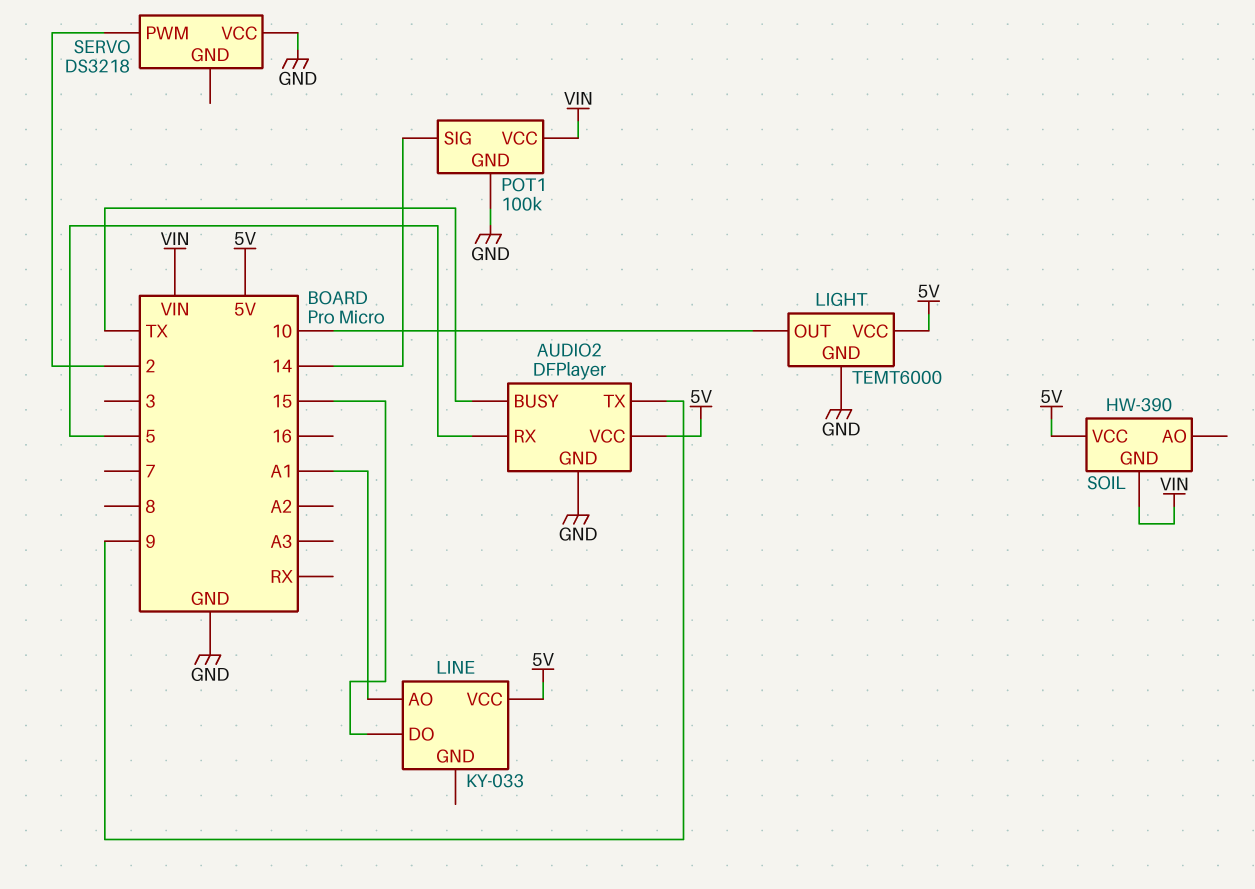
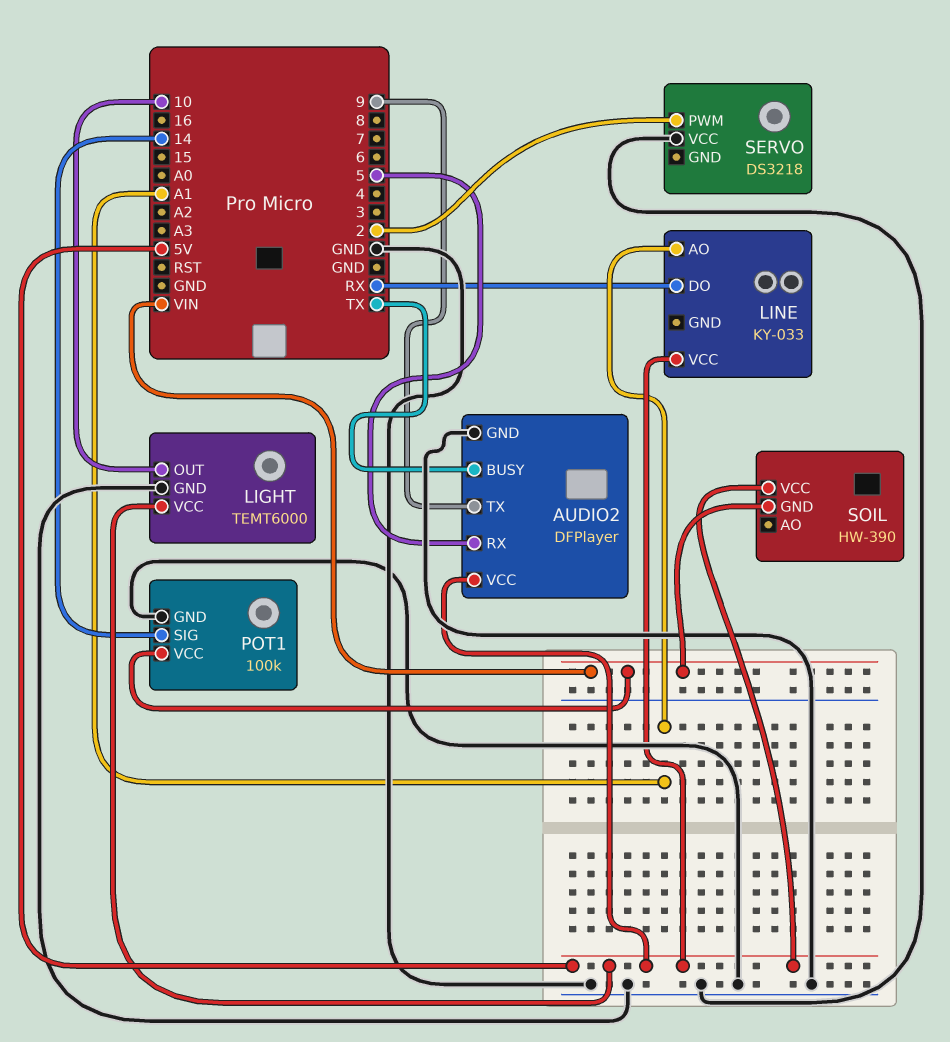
LINE pin DO: 15 -> RX

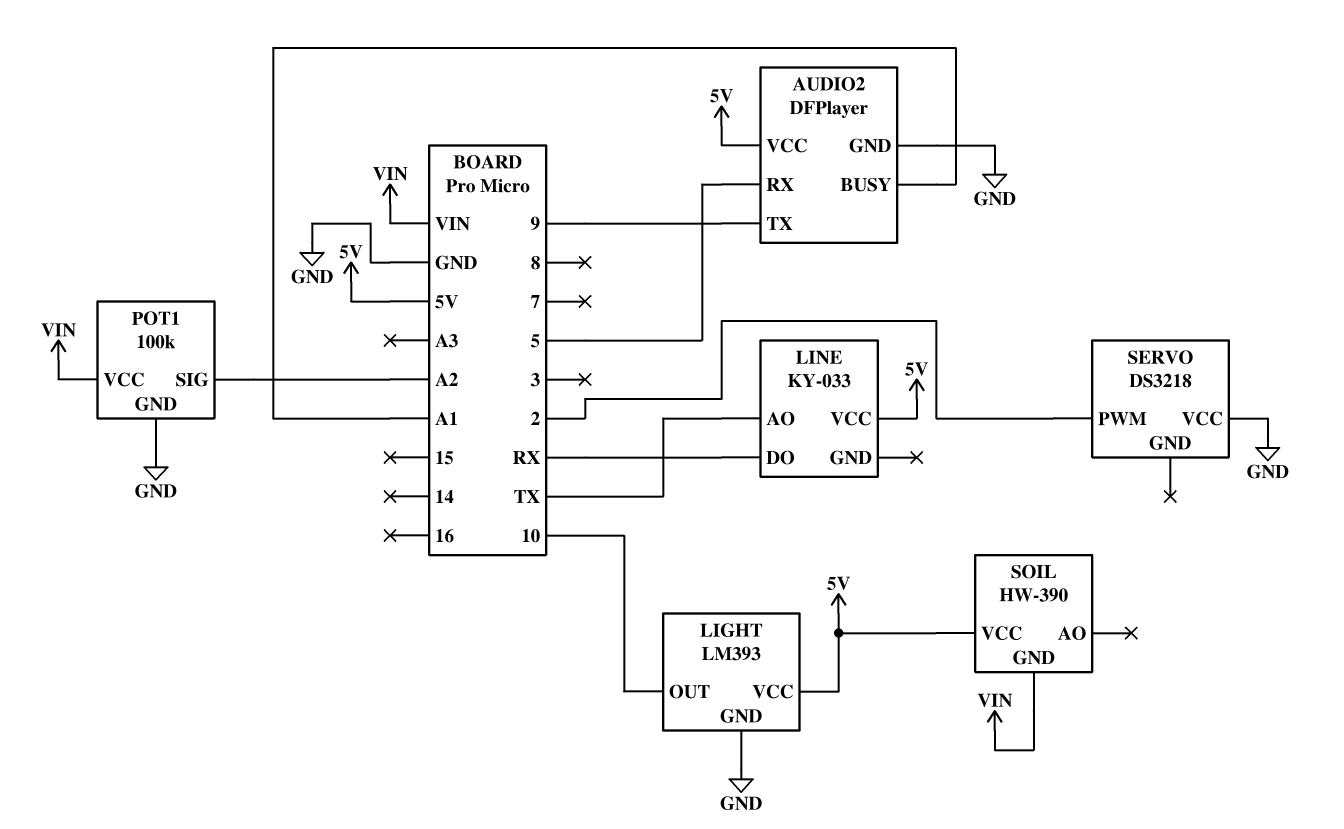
AUDIO2 pin BUSY: TX -> A1
LIGHT: TEMT6000 -> LM393
LINE pin AO: A1 -> TX
POT1 pin SIG: 14 -> A2

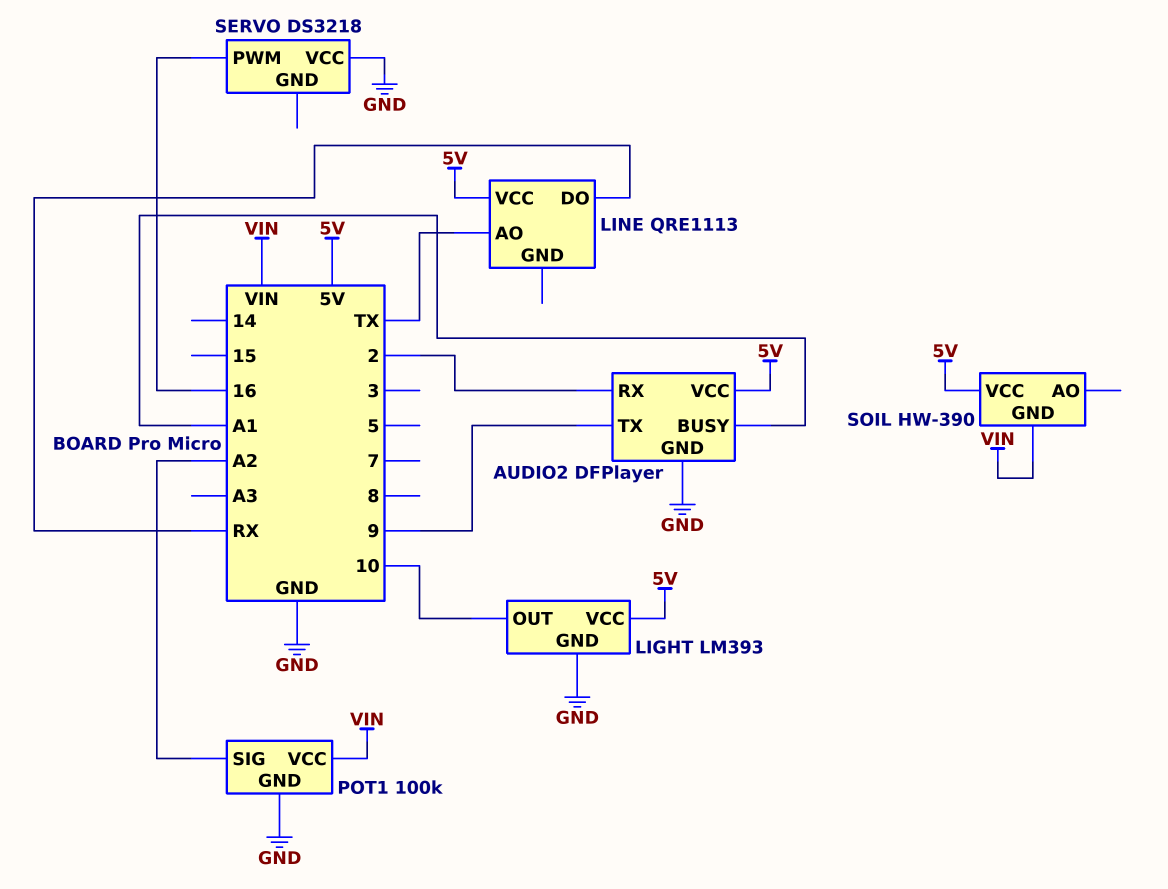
AUDIO2 pin RX: 5 -> 2
LINE: KY-033 -> QRE1113
SERVO pin PWM: 2 -> 16

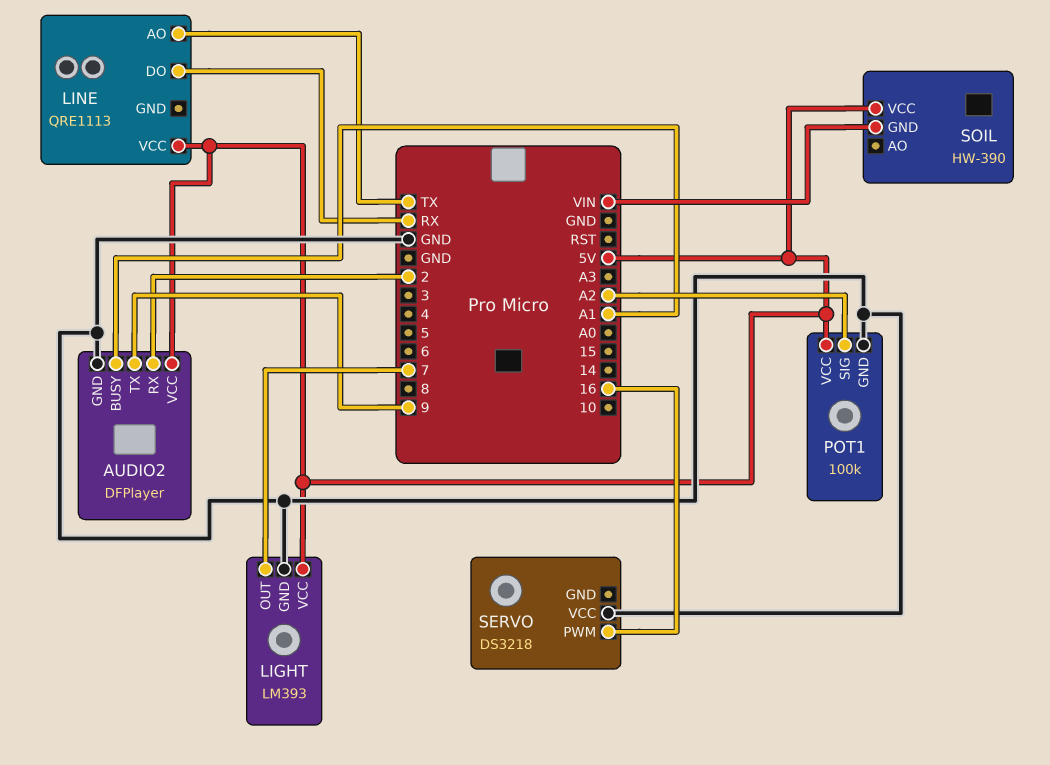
LIGHT pin OUT: 10 -> 7
POT1 pin VCC: VIN -> 5V

